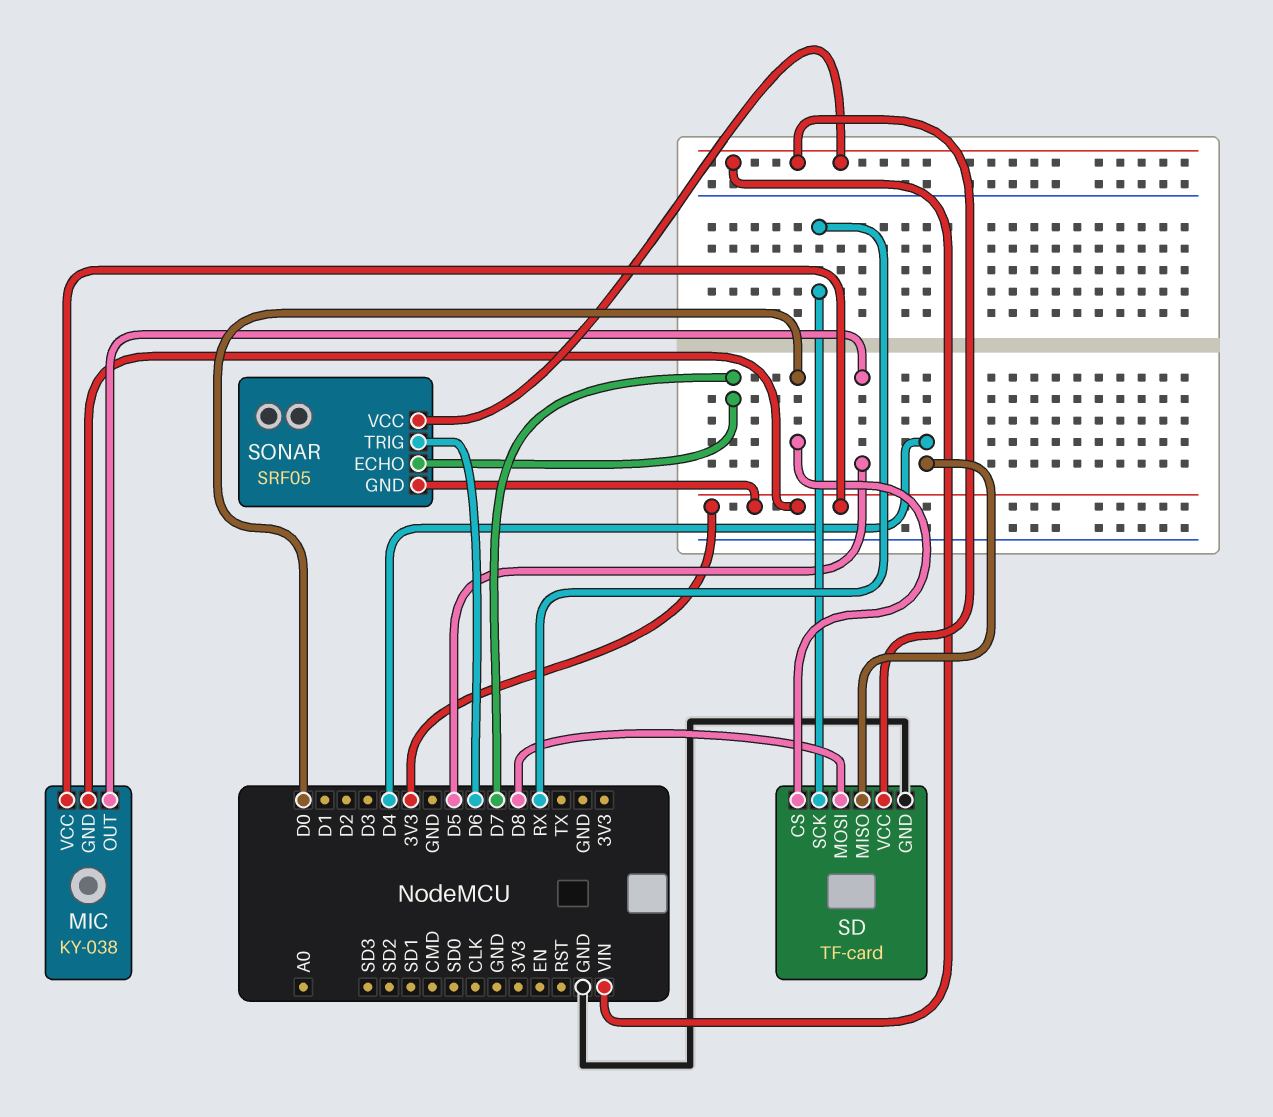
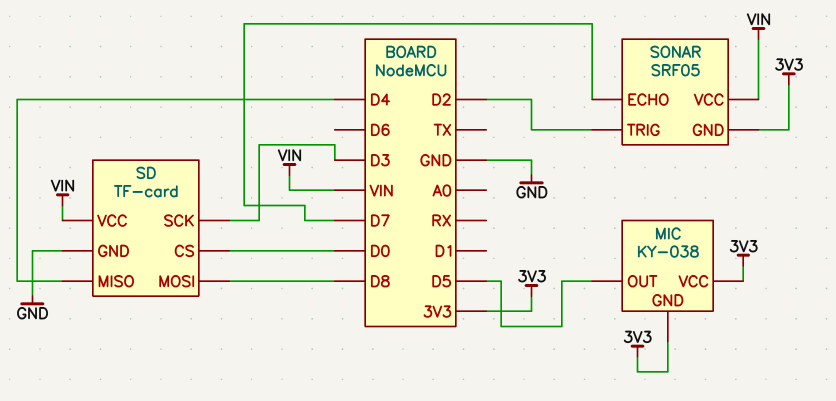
SD pin SCK: RX -> D3
SONAR pin TRIG: D6 -> D2

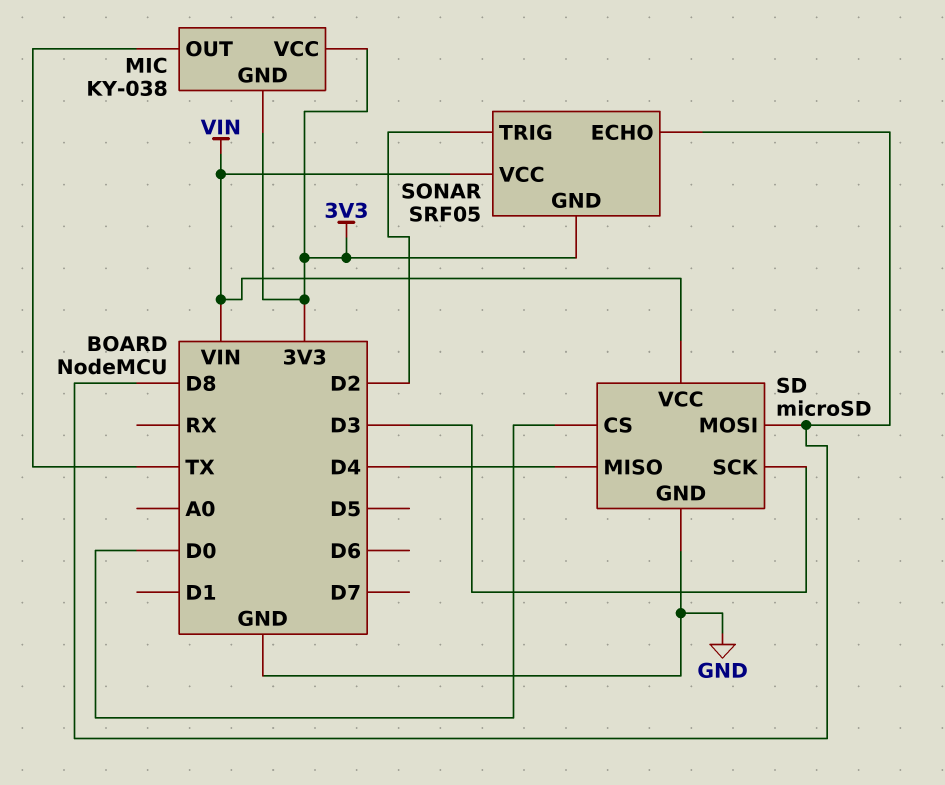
MIC pin OUT: D5 -> TX
SD: TF-card -> microSD
SONAR pin ECHO: D7 -> D8

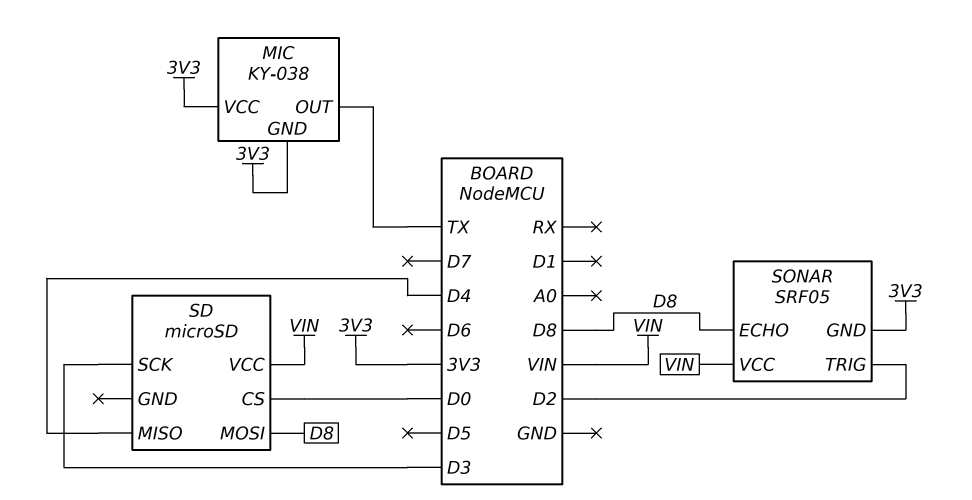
SD pin GND: GND -> none

